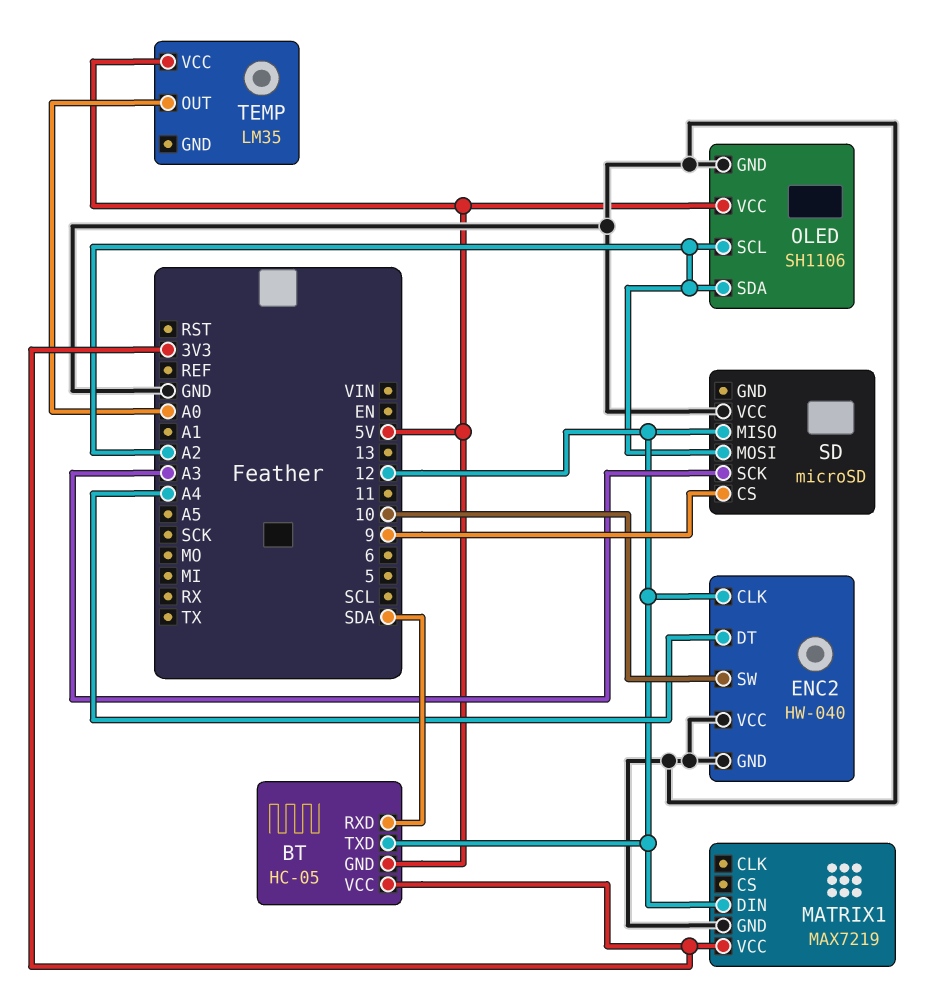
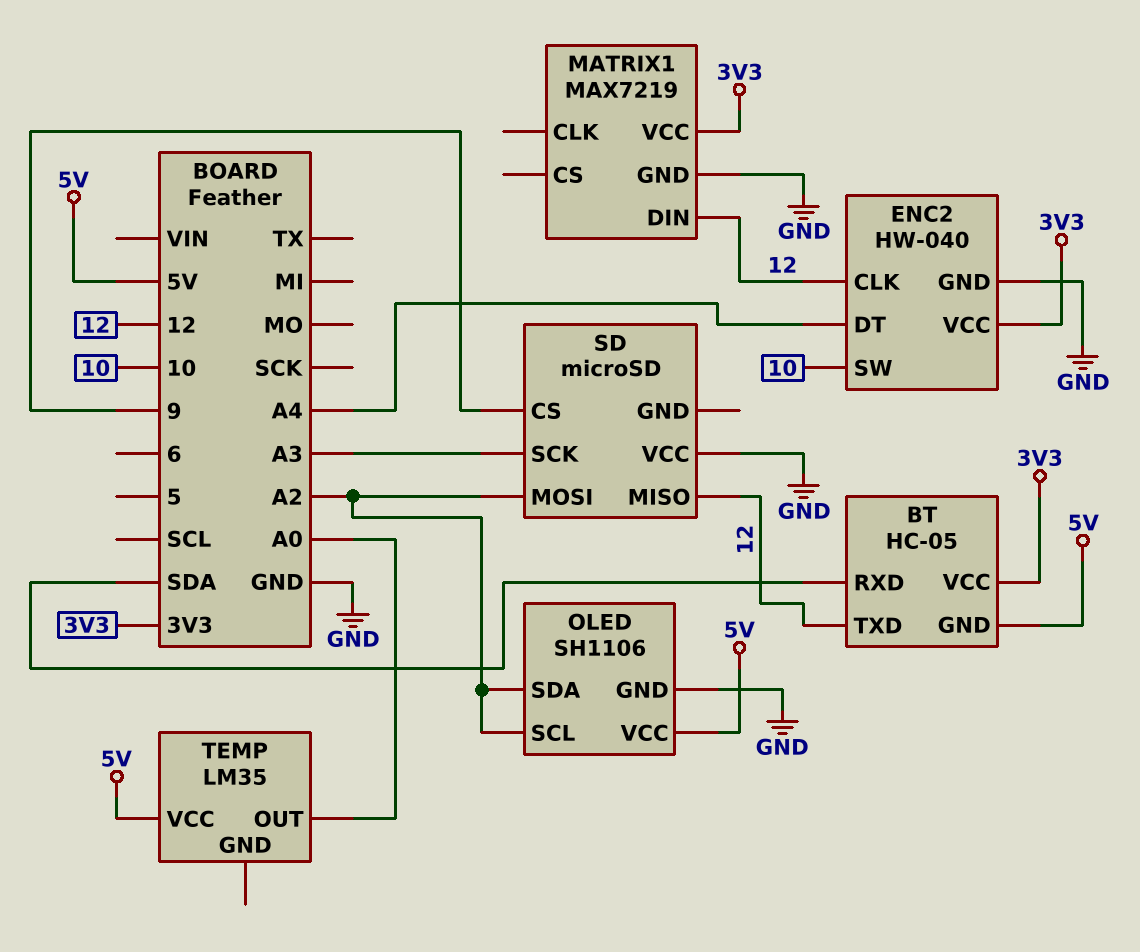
ENC2 pin VCC: GND -> 3V3

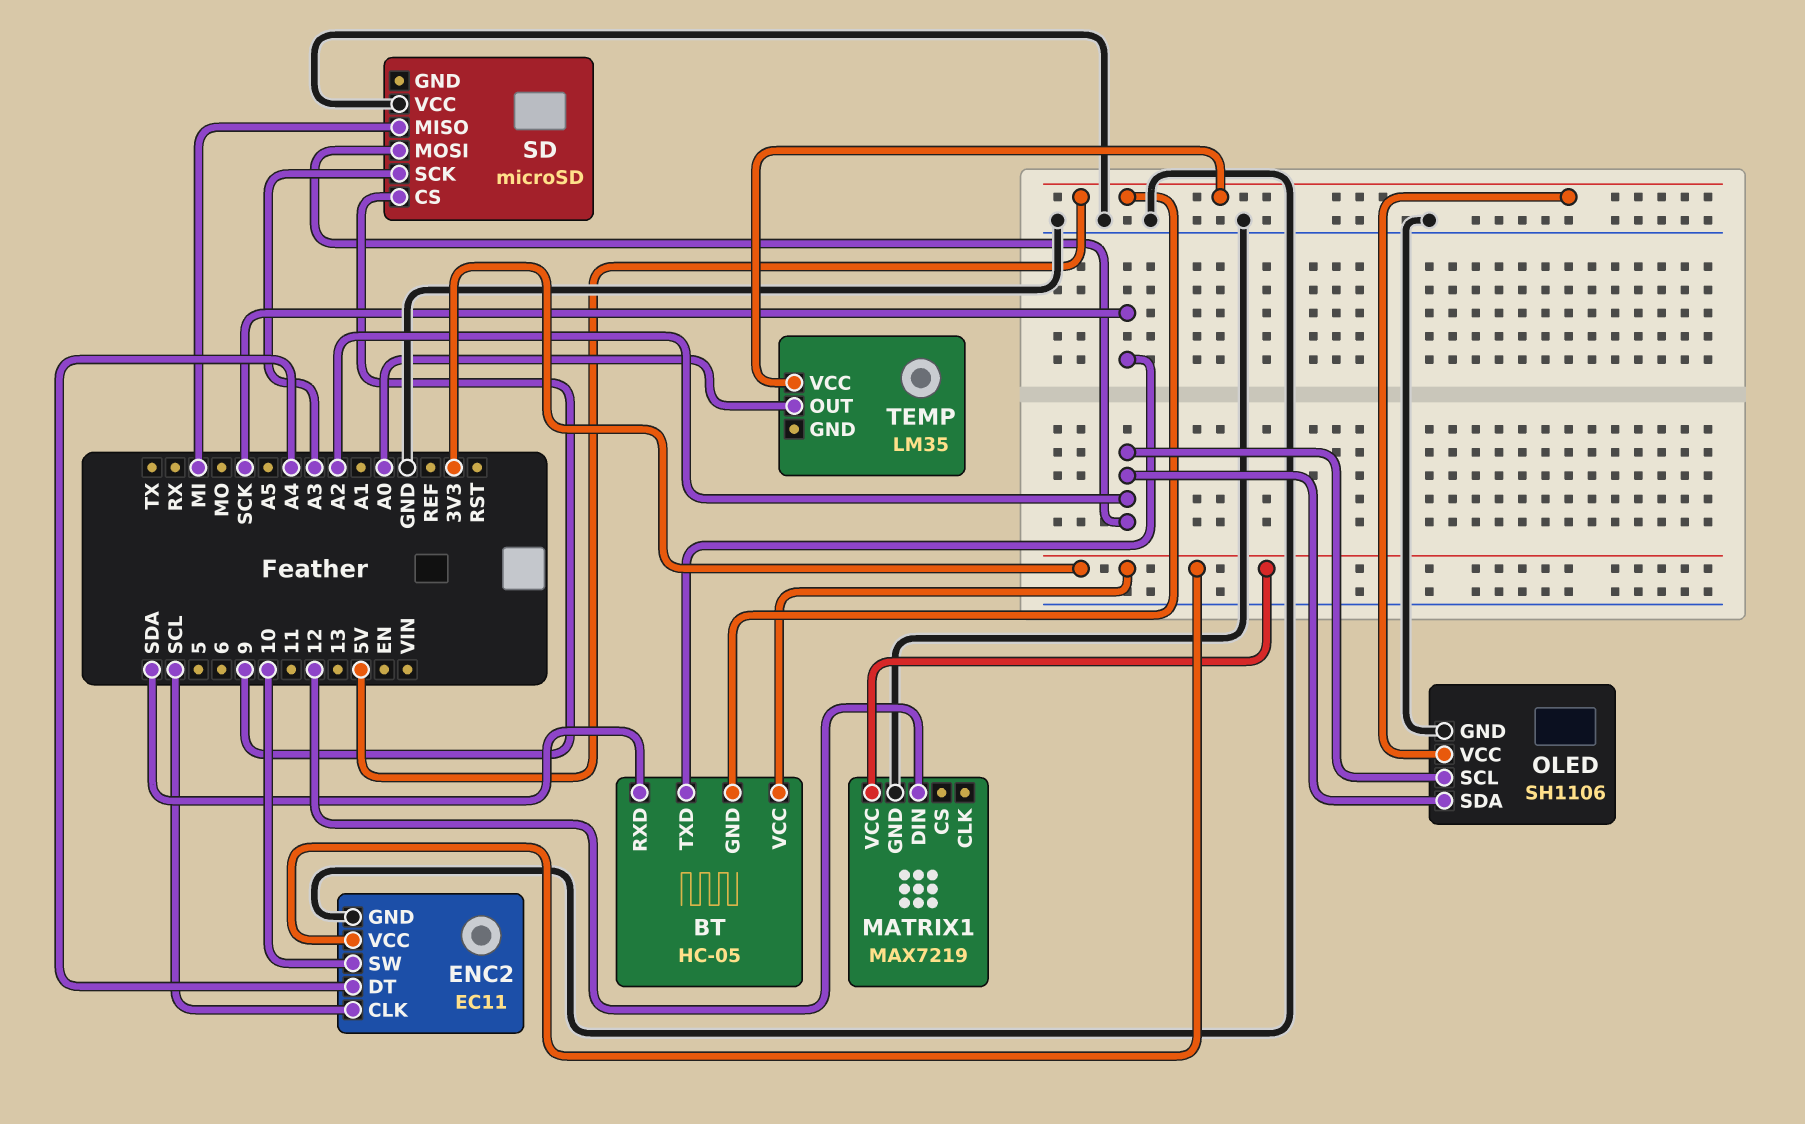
BT pin TXD: 12 -> SCK
ENC2: HW-040 -> EC11
ENC2 pin CLK: 12 -> SCL
SD pin MISO: 12 -> MI

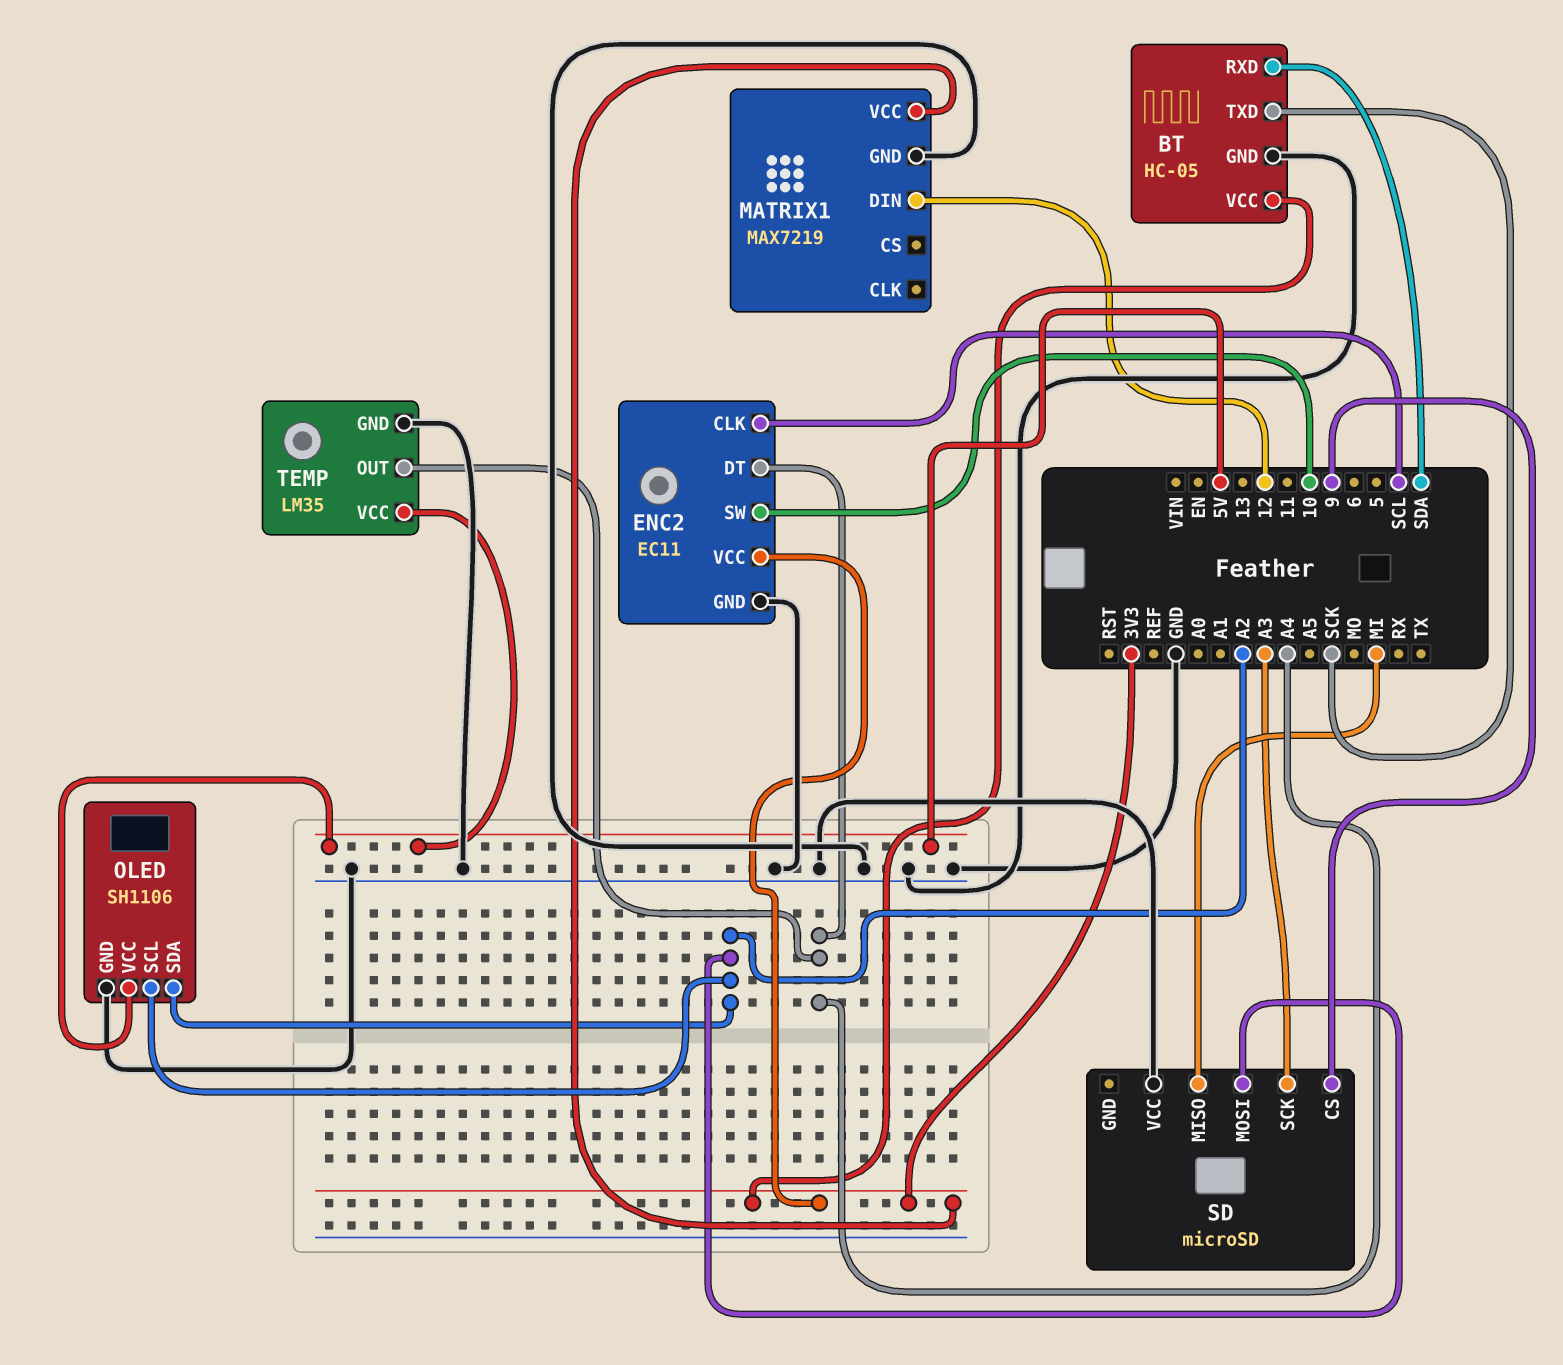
BT pin GND: 5V -> GND
TEMP pin GND: none -> GND
TEMP pin OUT: A0 -> A4

